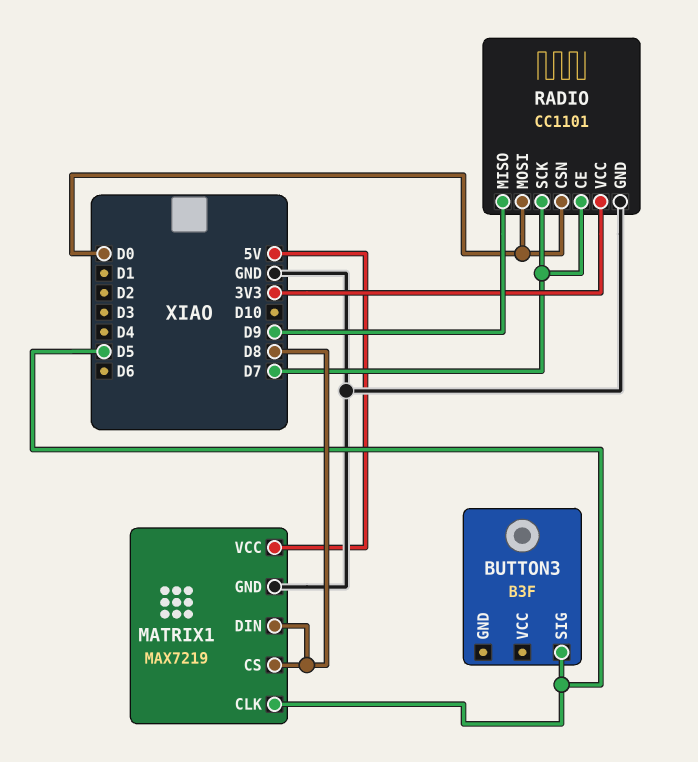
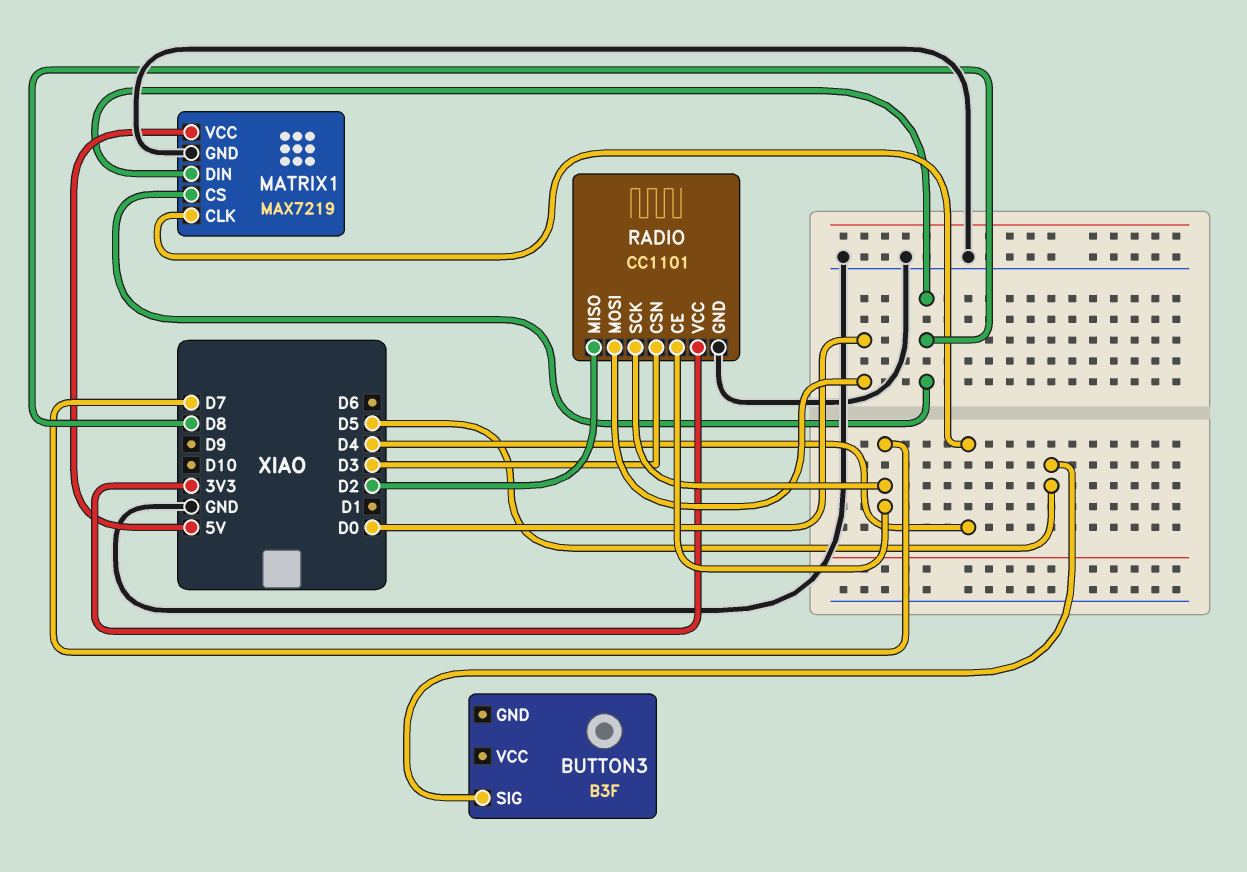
MATRIX1 pin CLK: D5 -> D4
RADIO pin CSN: D0 -> D3
RADIO pin MISO: D9 -> D2

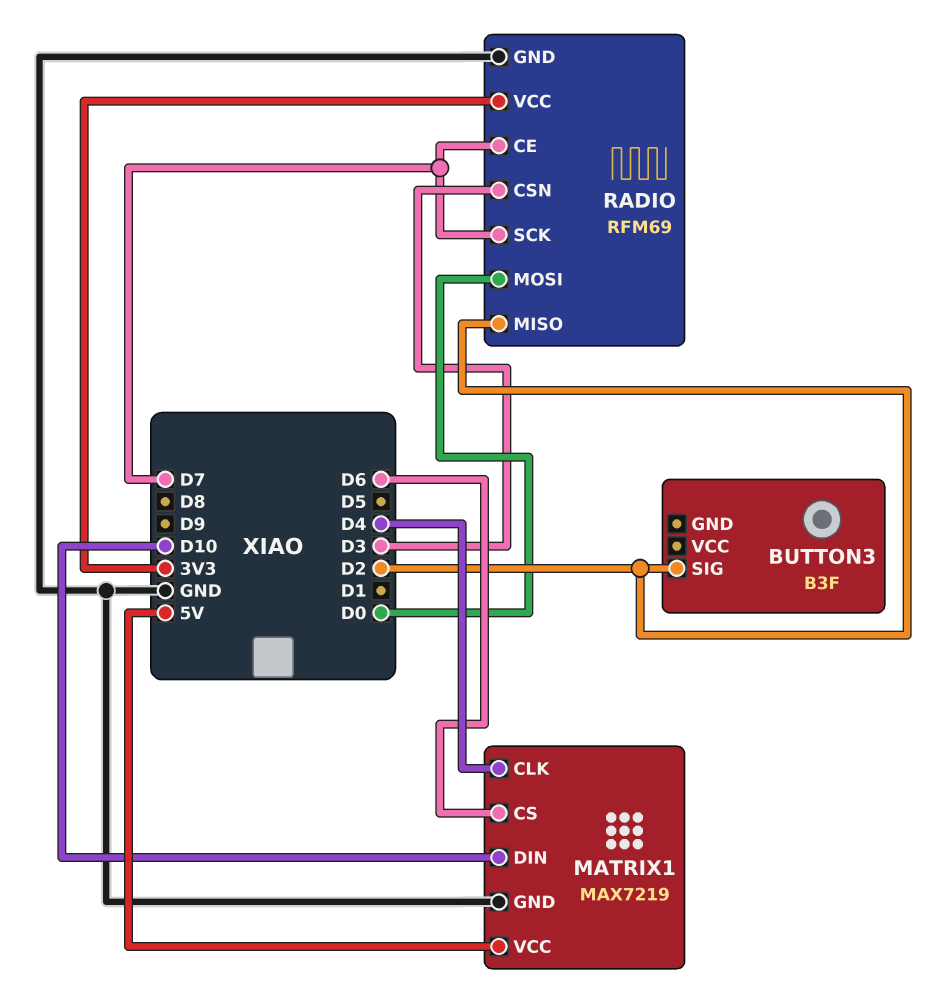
BUTTON3 pin SIG: D5 -> D2
MATRIX1 pin CS: D8 -> D6
MATRIX1 pin DIN: D8 -> D10
RADIO: CC1101 -> RFM69

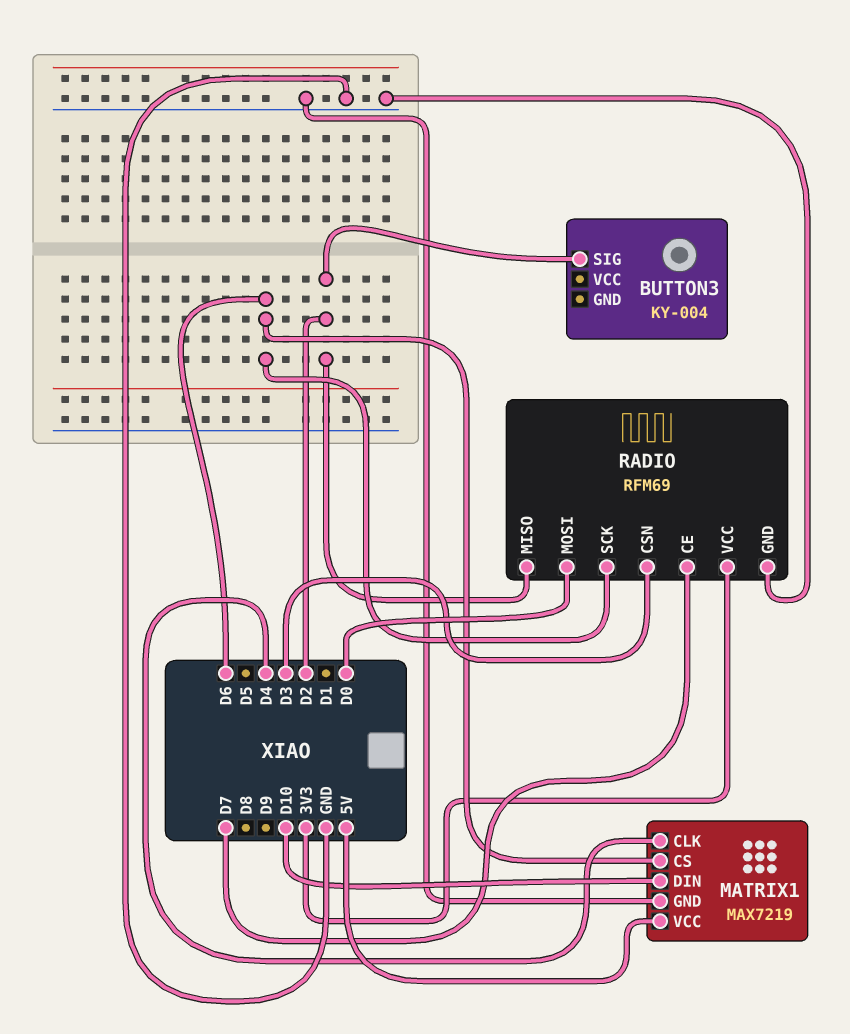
BUTTON3: B3F -> KY-004
RADIO pin SCK: D7 -> D6

